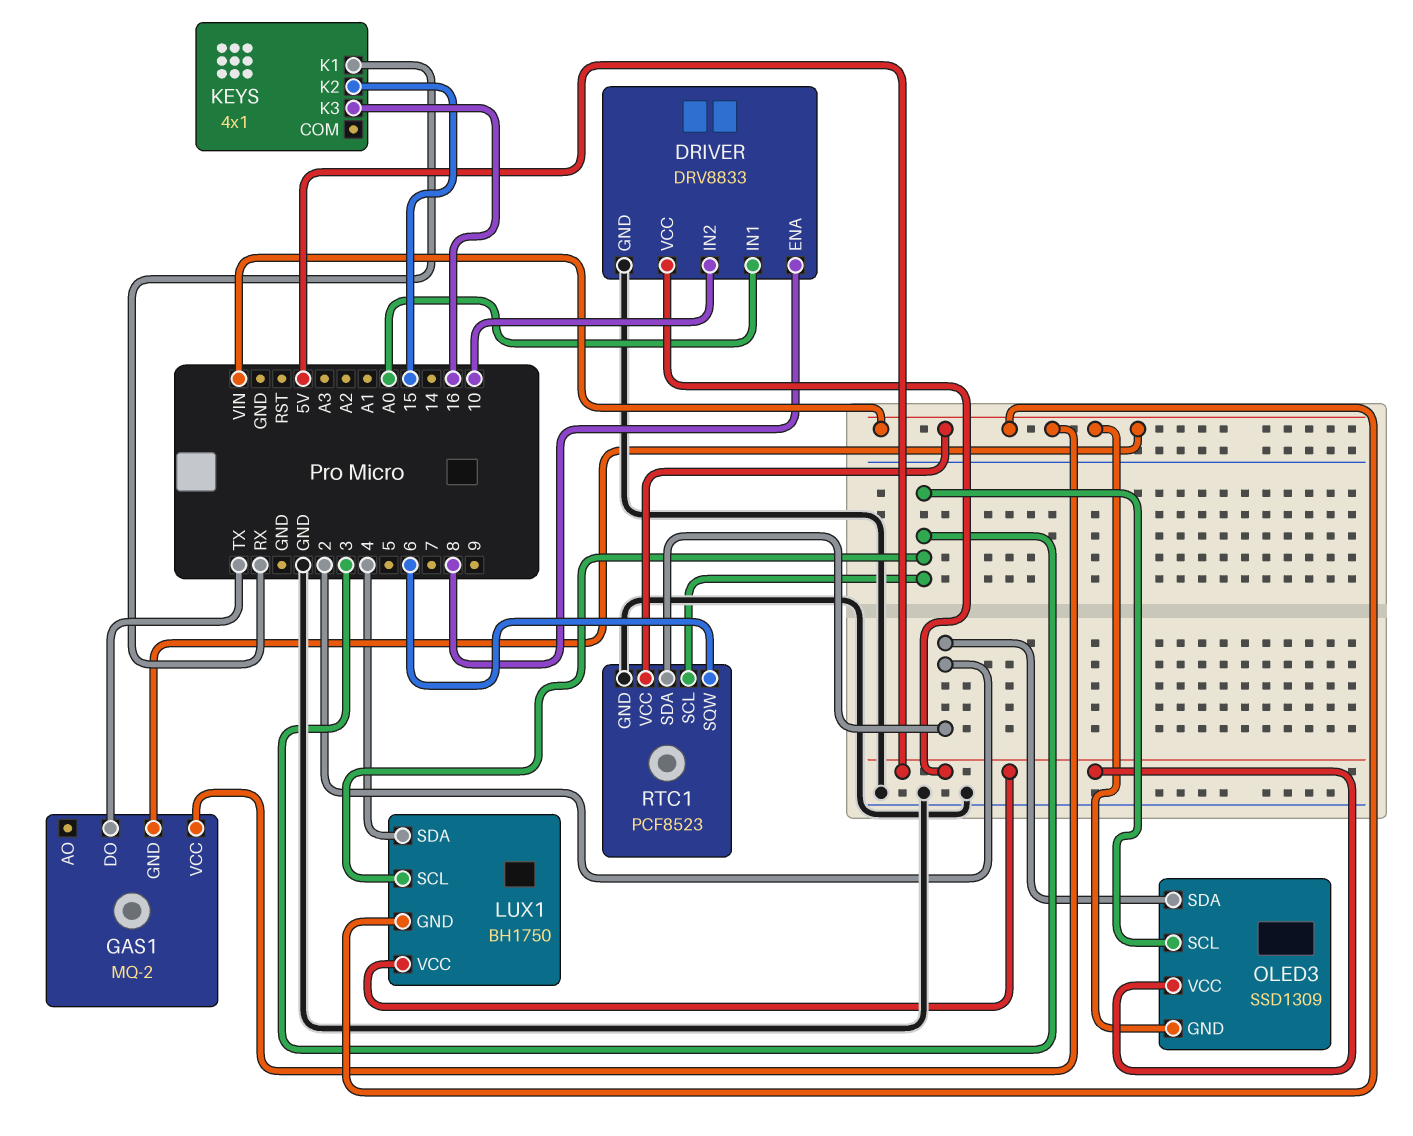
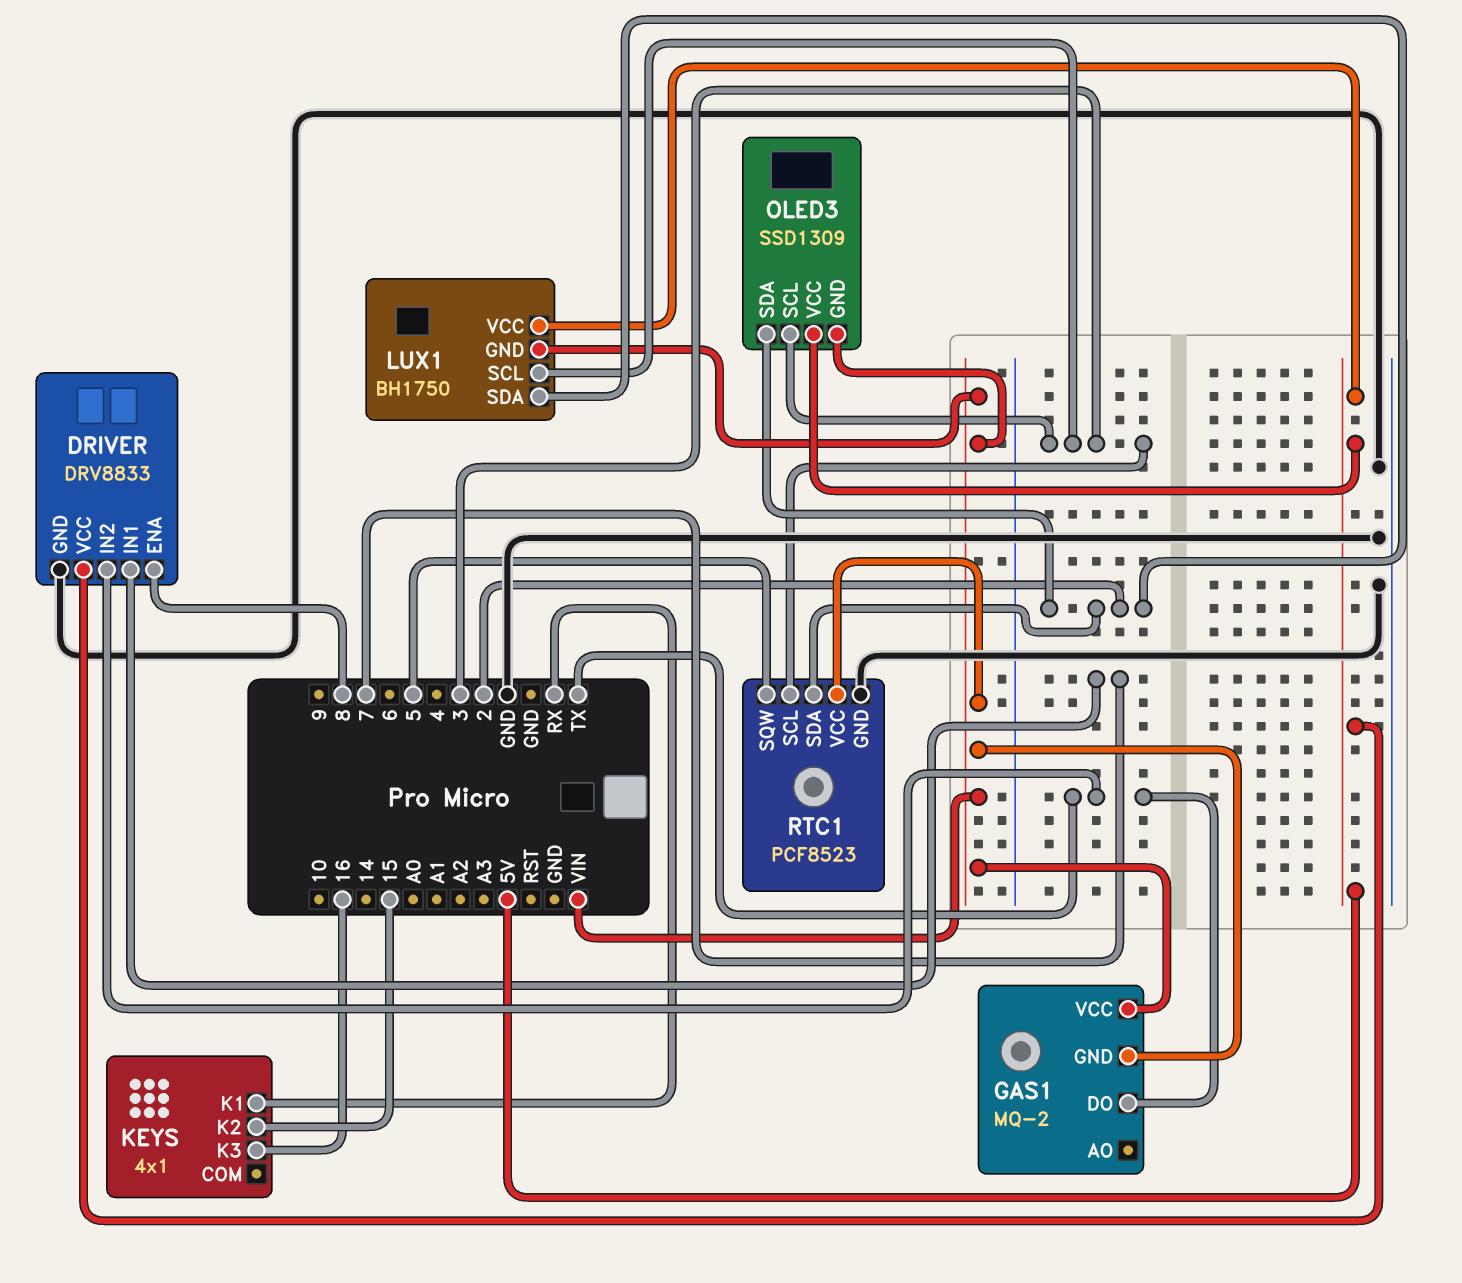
DRIVER pin IN1: A0 -> 7
DRIVER pin IN2: 10 -> TX
LUX1 pin SDA: 4 -> 2
RTC1 pin SQW: 6 -> 5

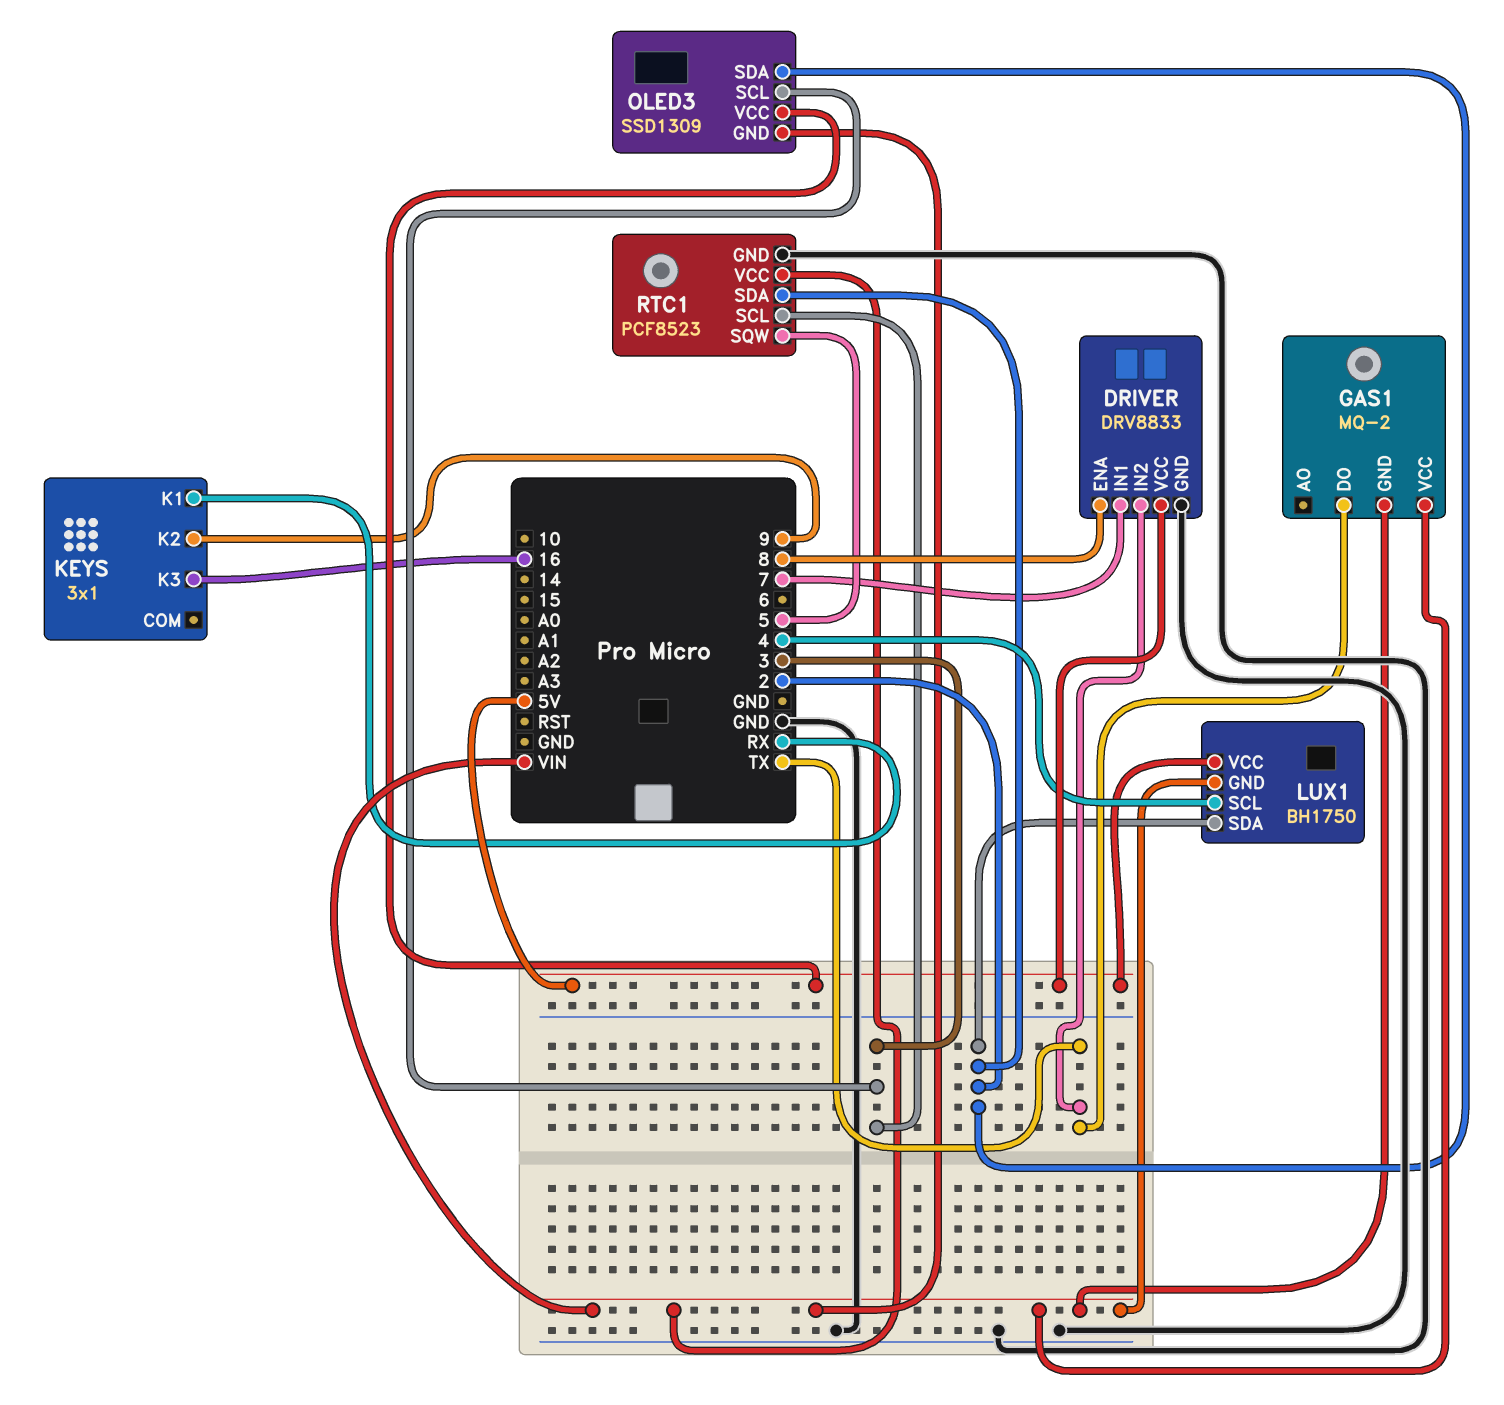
KEYS: 4x1 -> 3x1
KEYS pin K2: 15 -> 9
LUX1 pin SCL: 3 -> 4

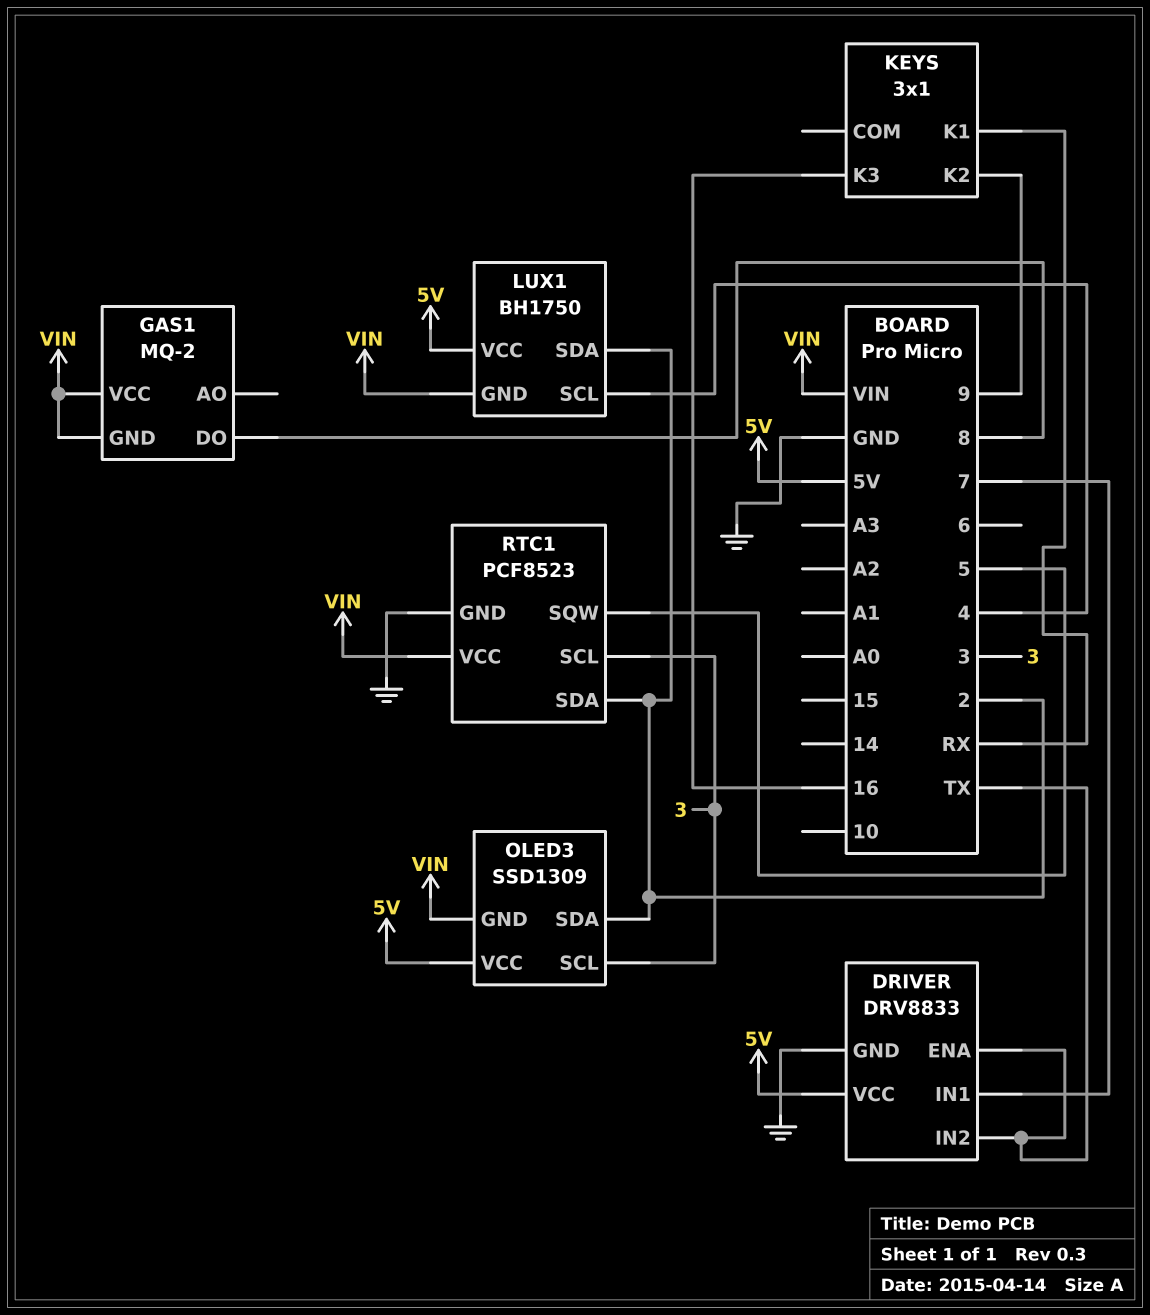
DRIVER pin ENA: 8 -> TX
GAS1 pin DO: TX -> 8

